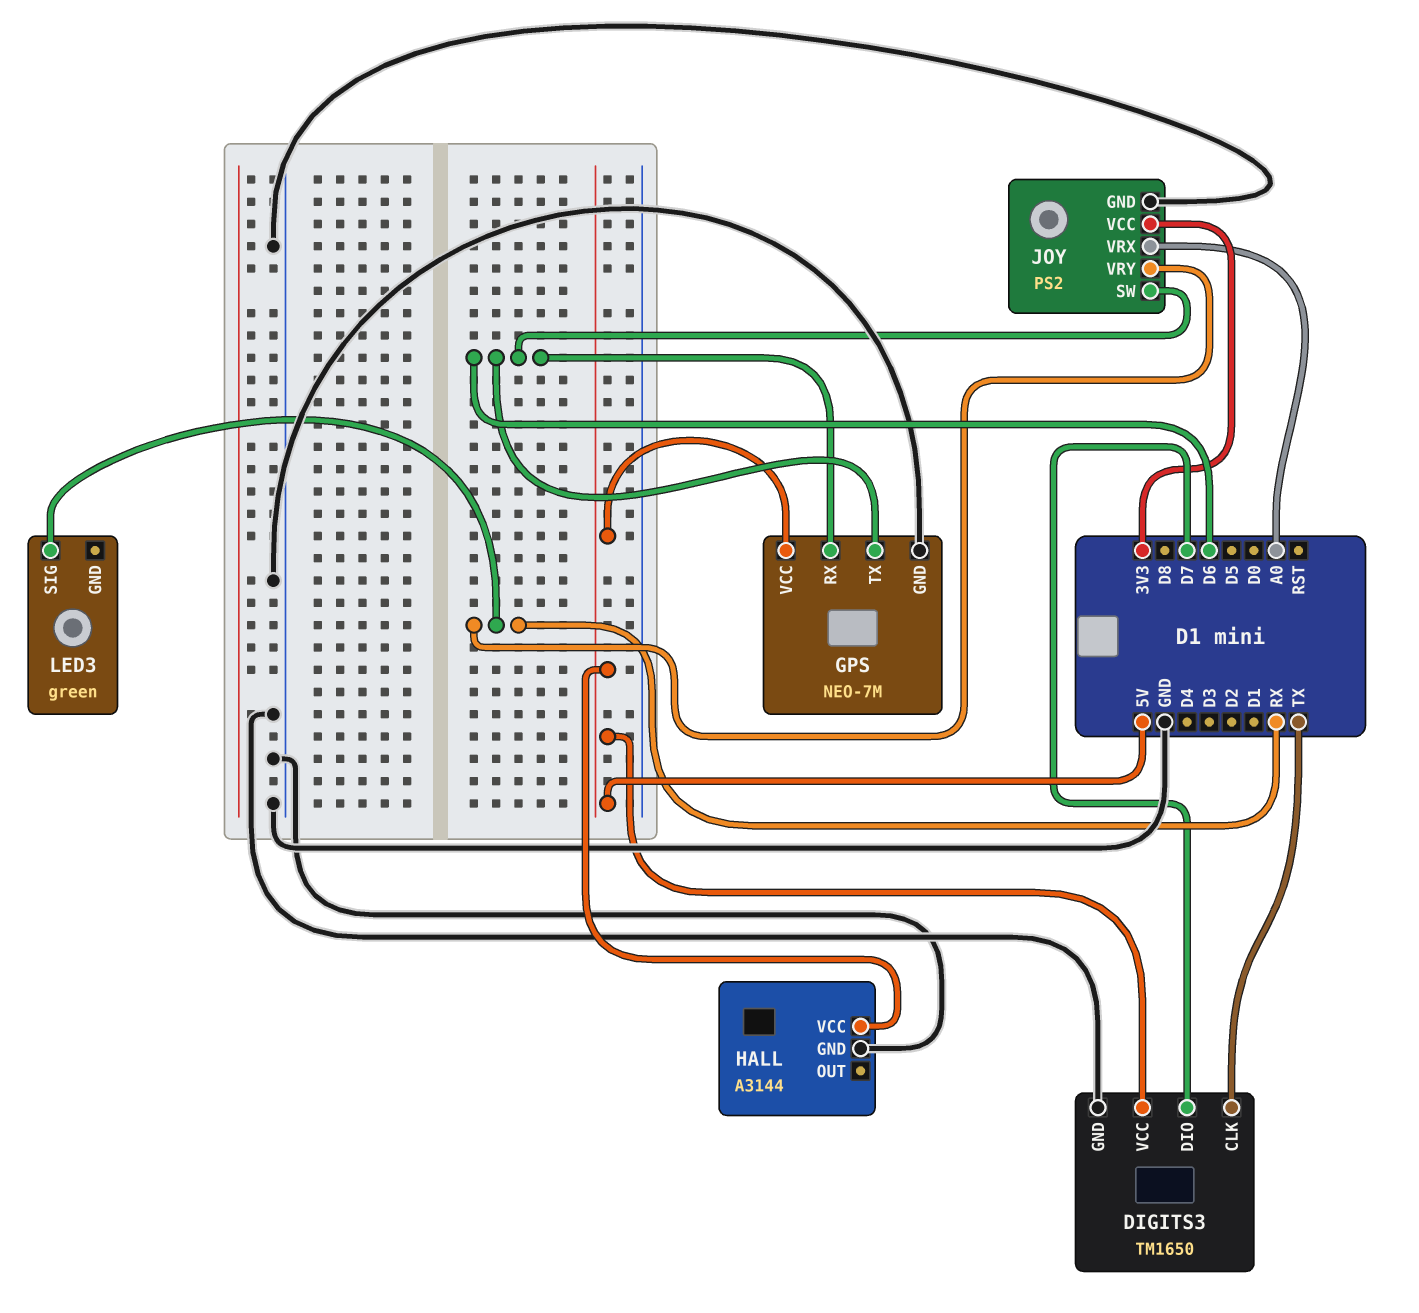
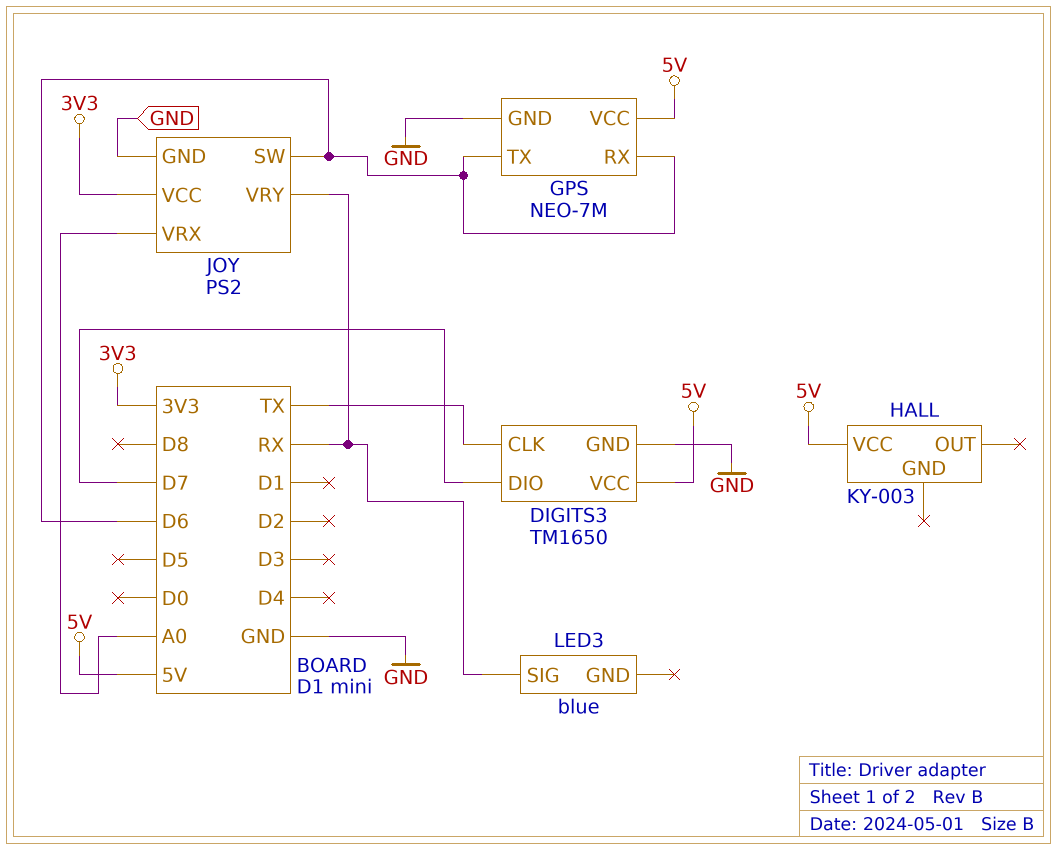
HALL: A3144 -> KY-003
HALL pin GND: GND -> none
LED3: green -> blue

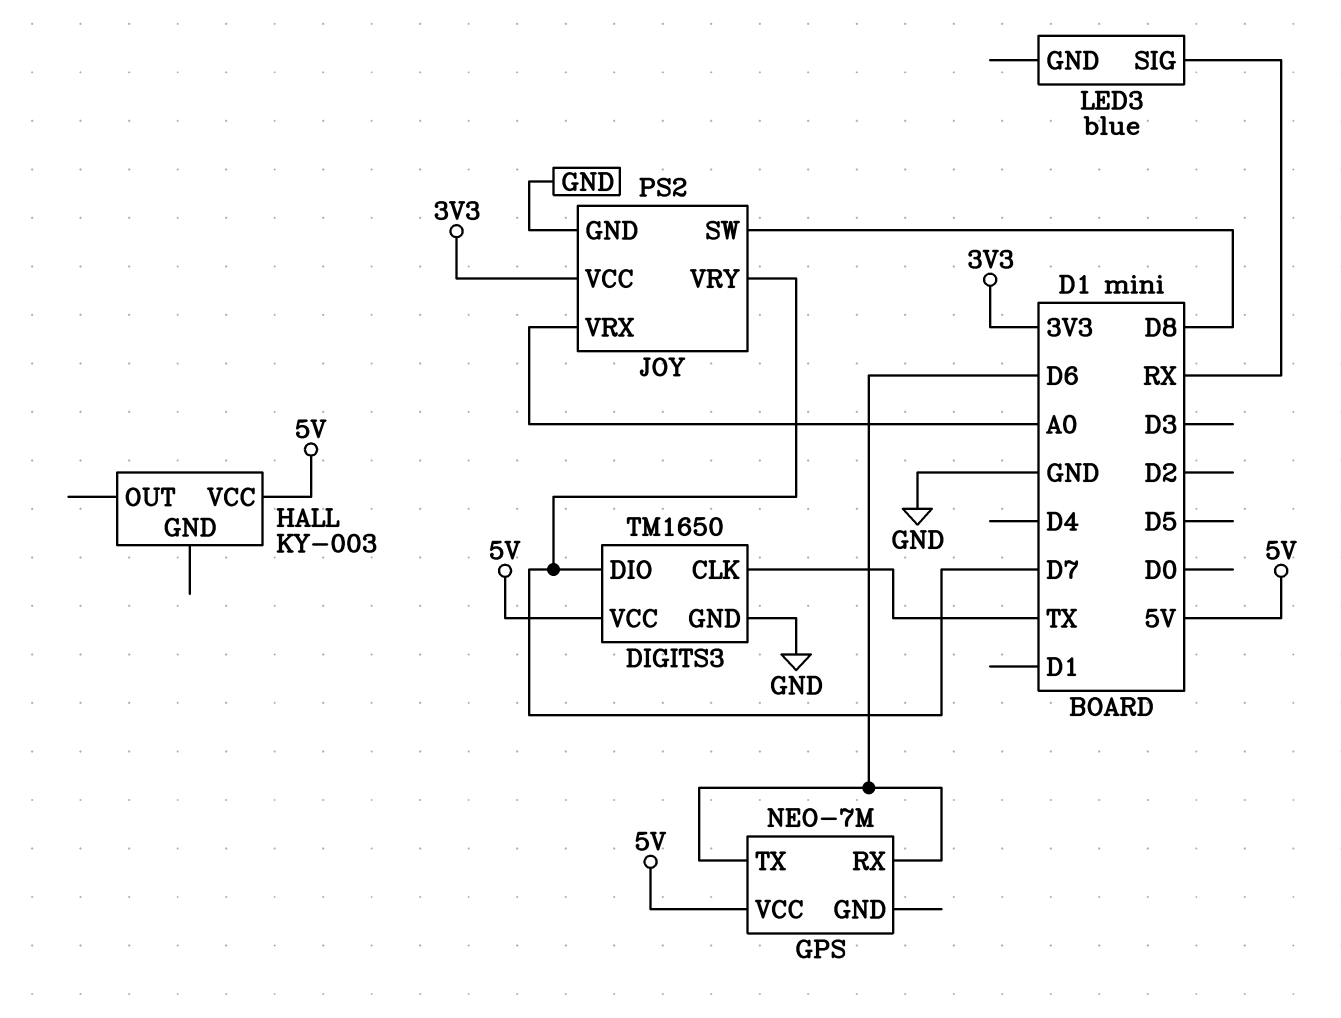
GPS pin GND: GND -> none
JOY pin SW: D6 -> D8
JOY pin VRY: RX -> D7

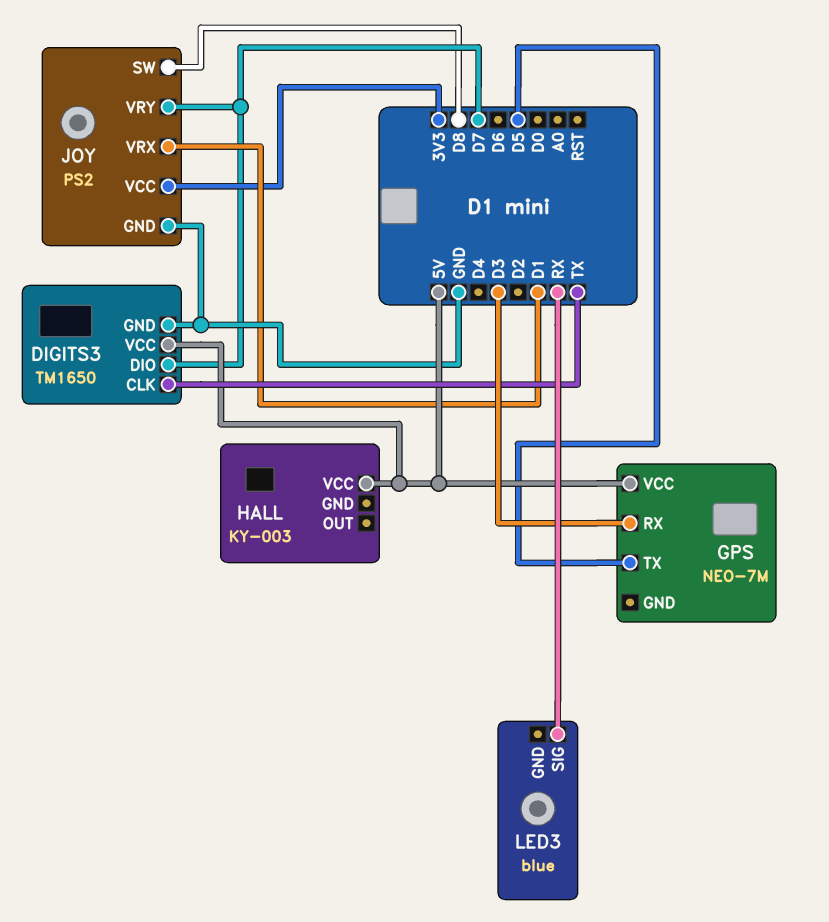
GPS pin RX: D6 -> D3
GPS pin TX: D6 -> D5
JOY pin VRX: A0 -> D1

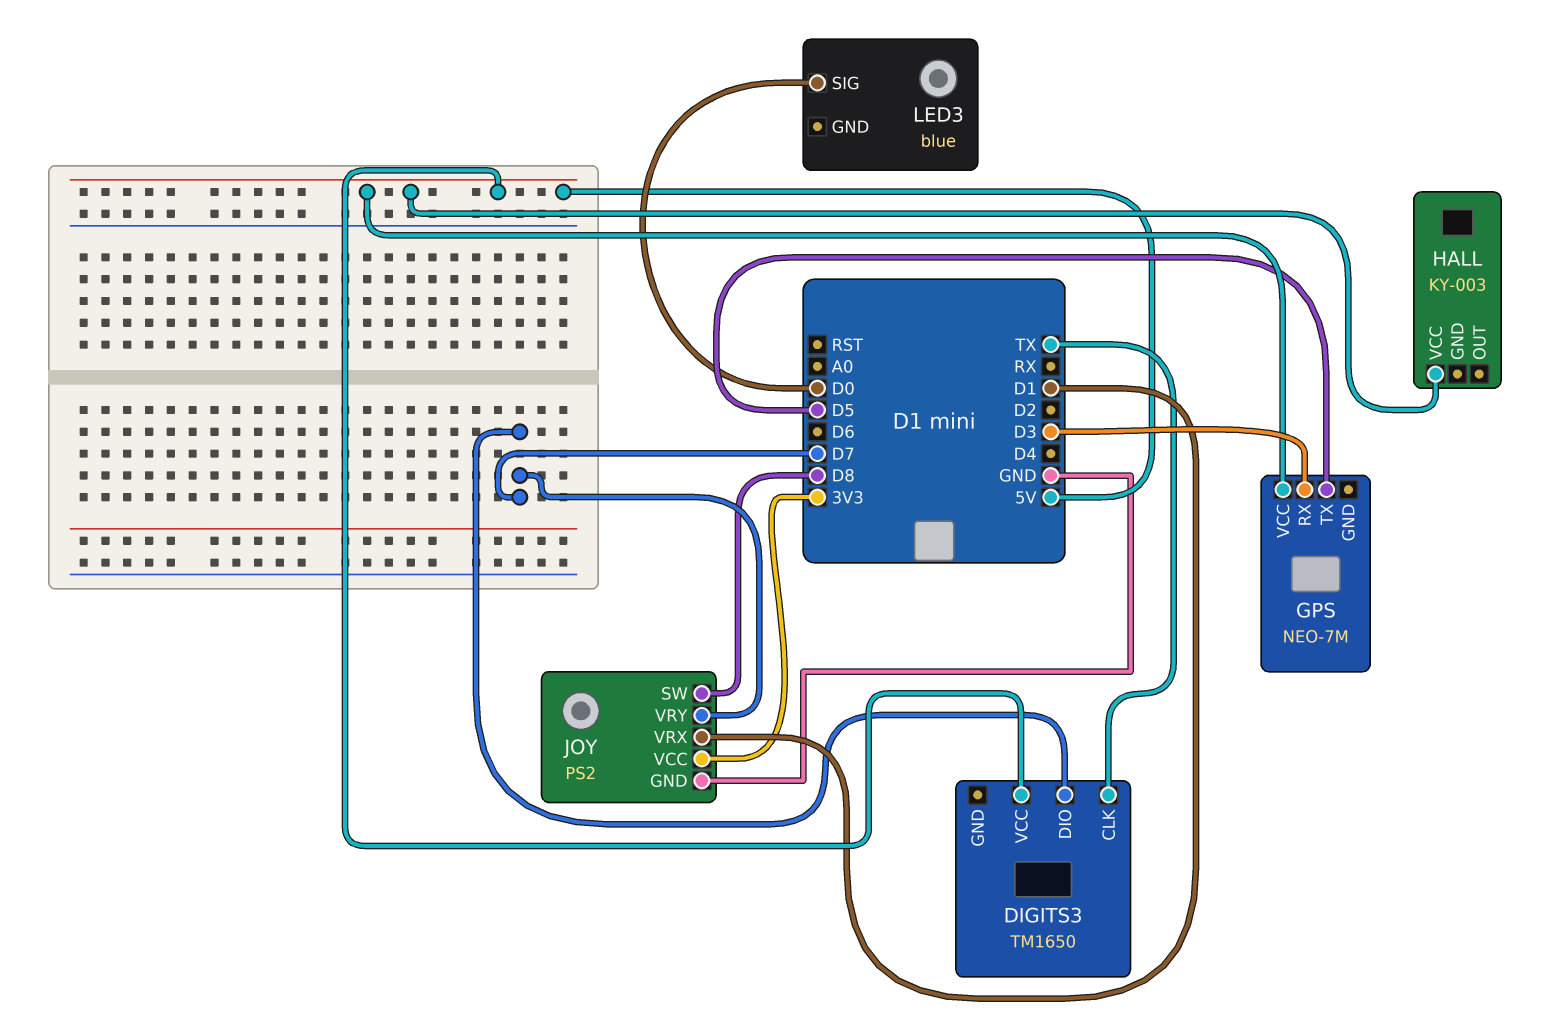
DIGITS3 pin GND: GND -> none
LED3 pin SIG: RX -> D0

